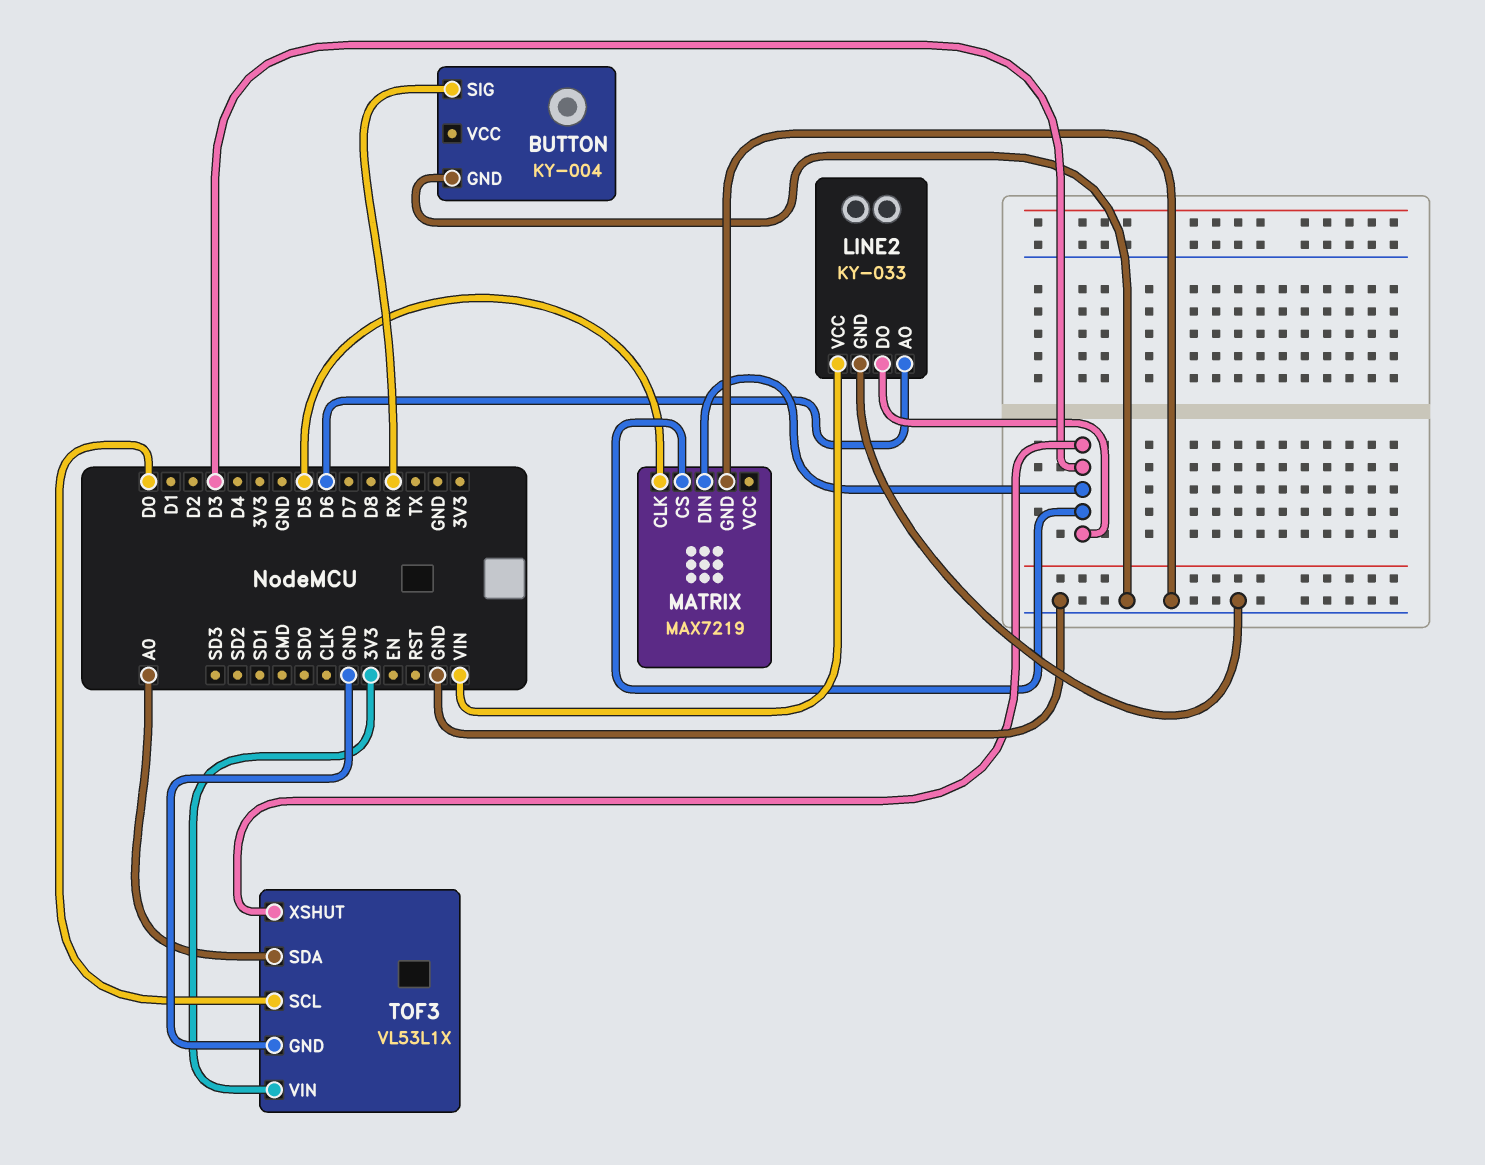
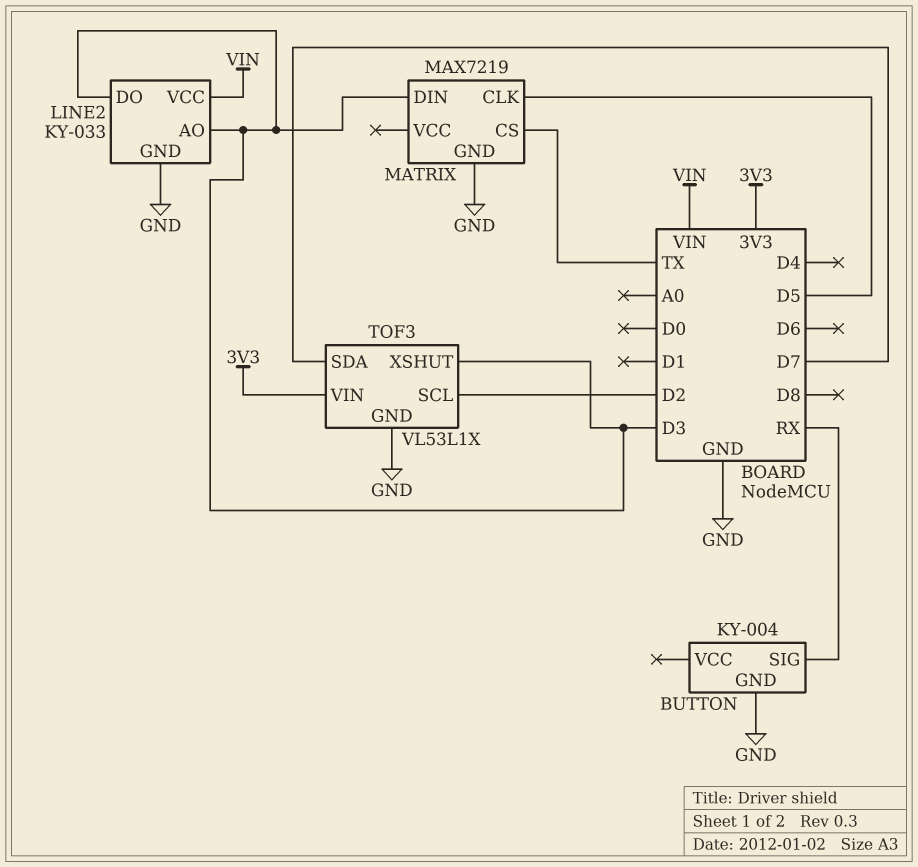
LINE2 pin AO: D6 -> D3
MATRIX pin CS: D3 -> TX
TOF3 pin SCL: D0 -> D2
TOF3 pin SDA: A0 -> D7

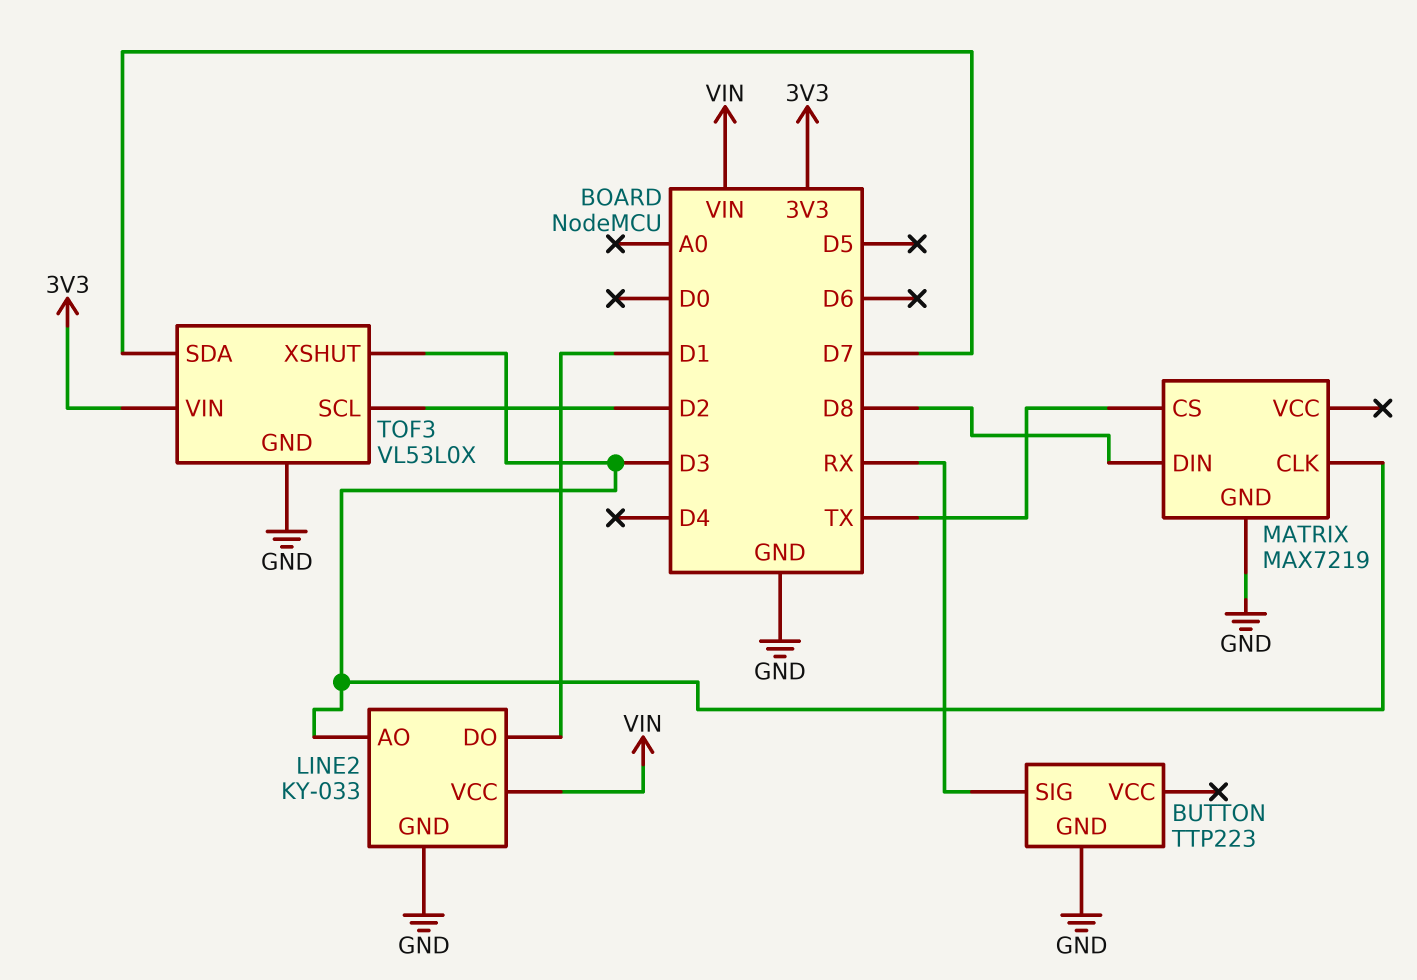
BUTTON: KY-004 -> TTP223
LINE2 pin DO: D3 -> D1
MATRIX pin CLK: D5 -> D3
MATRIX pin DIN: D3 -> D8
TOF3: VL53L1X -> VL53L0X

